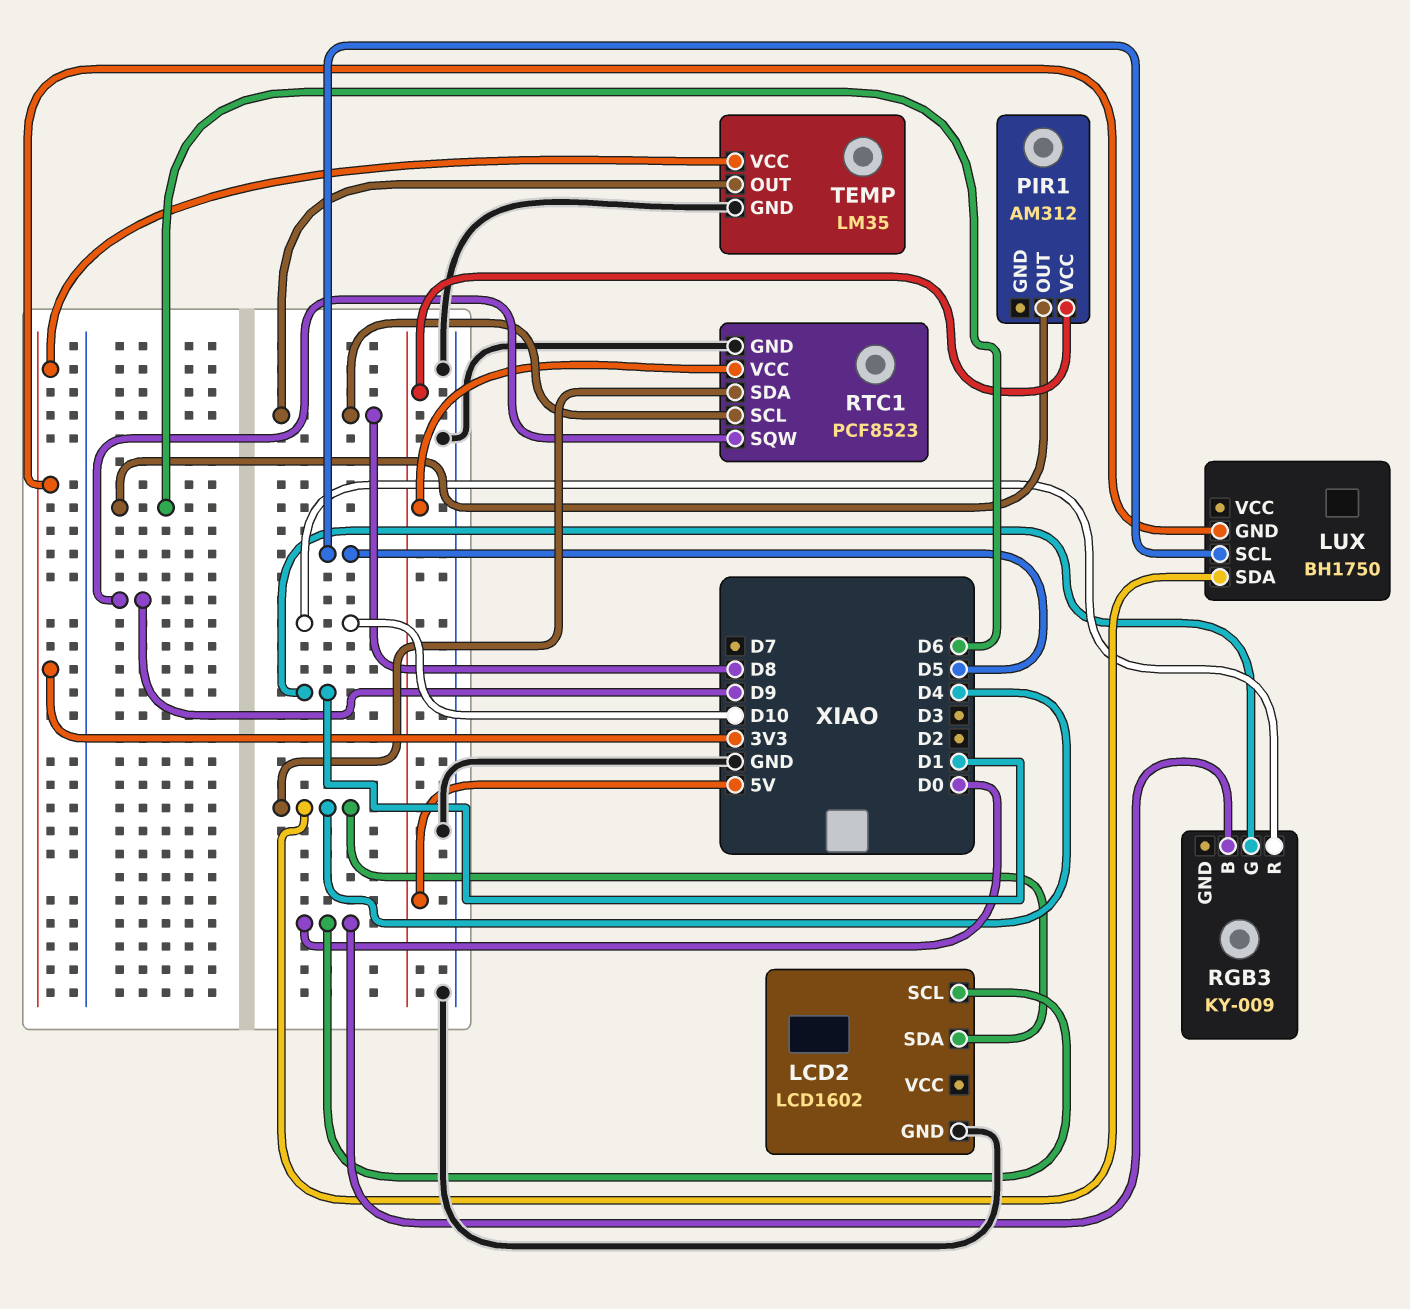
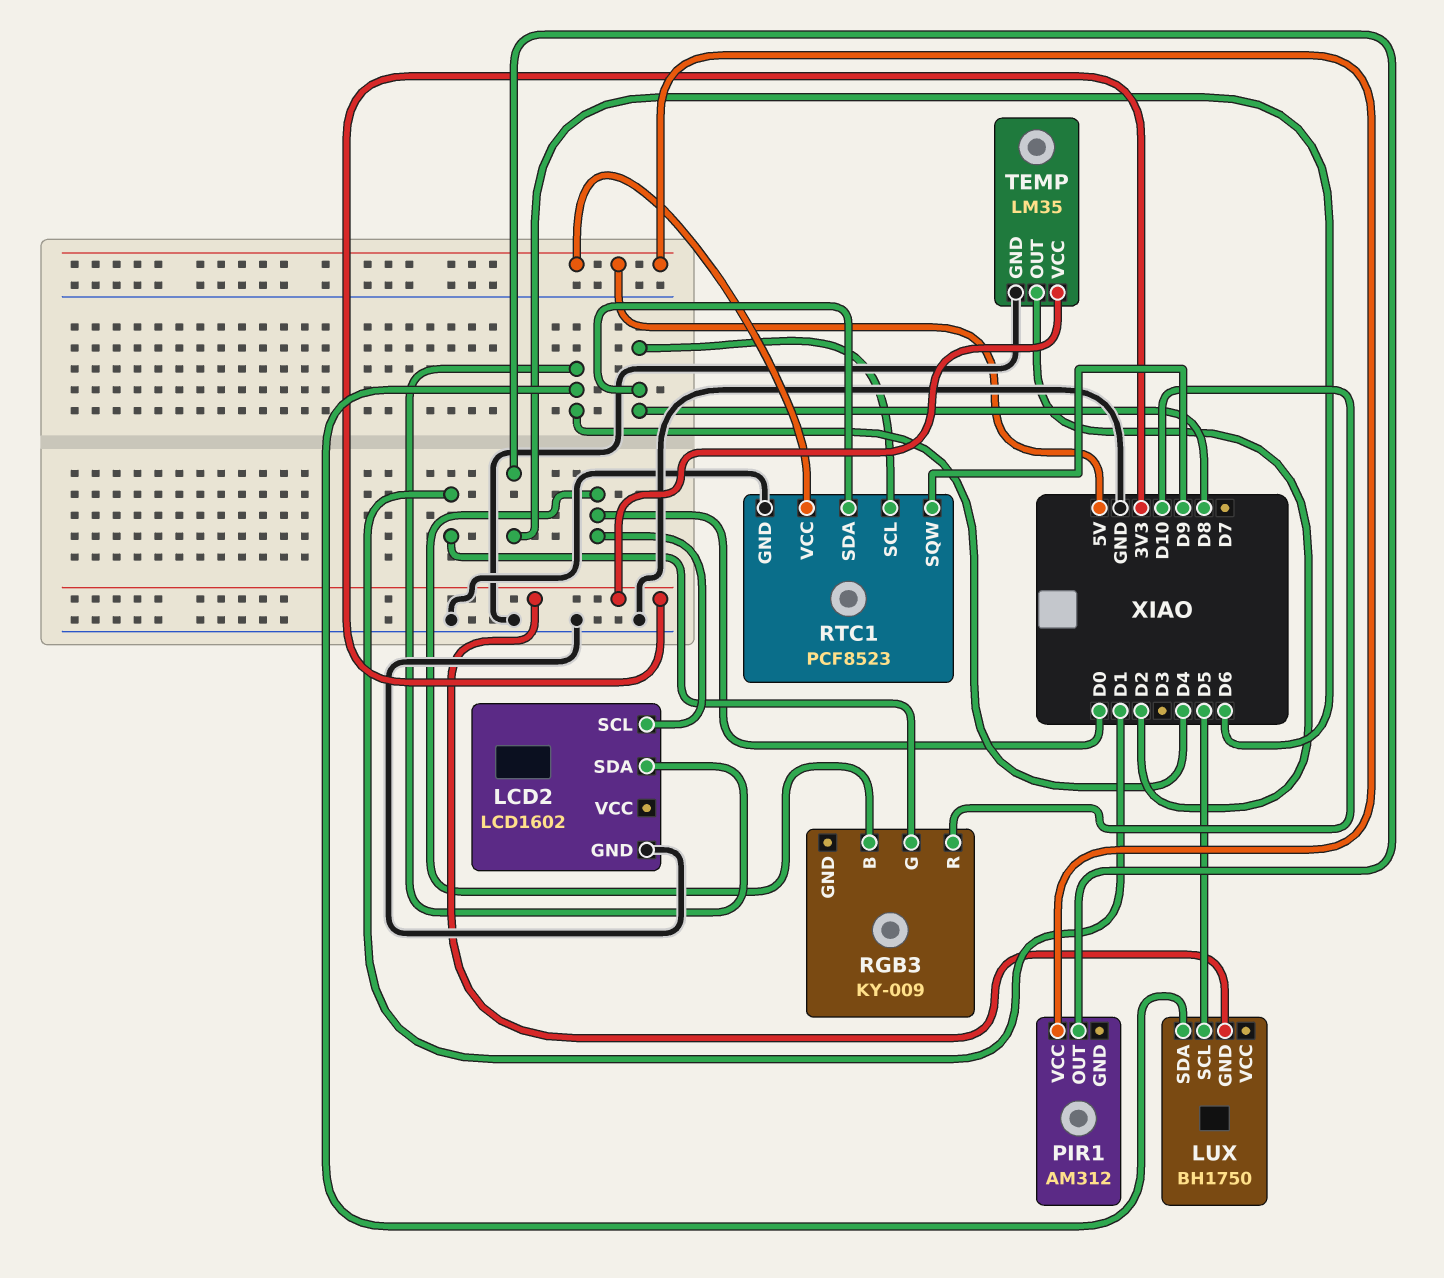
RTC1 pin SDA: D4 -> D8
TEMP pin OUT: D8 -> D2

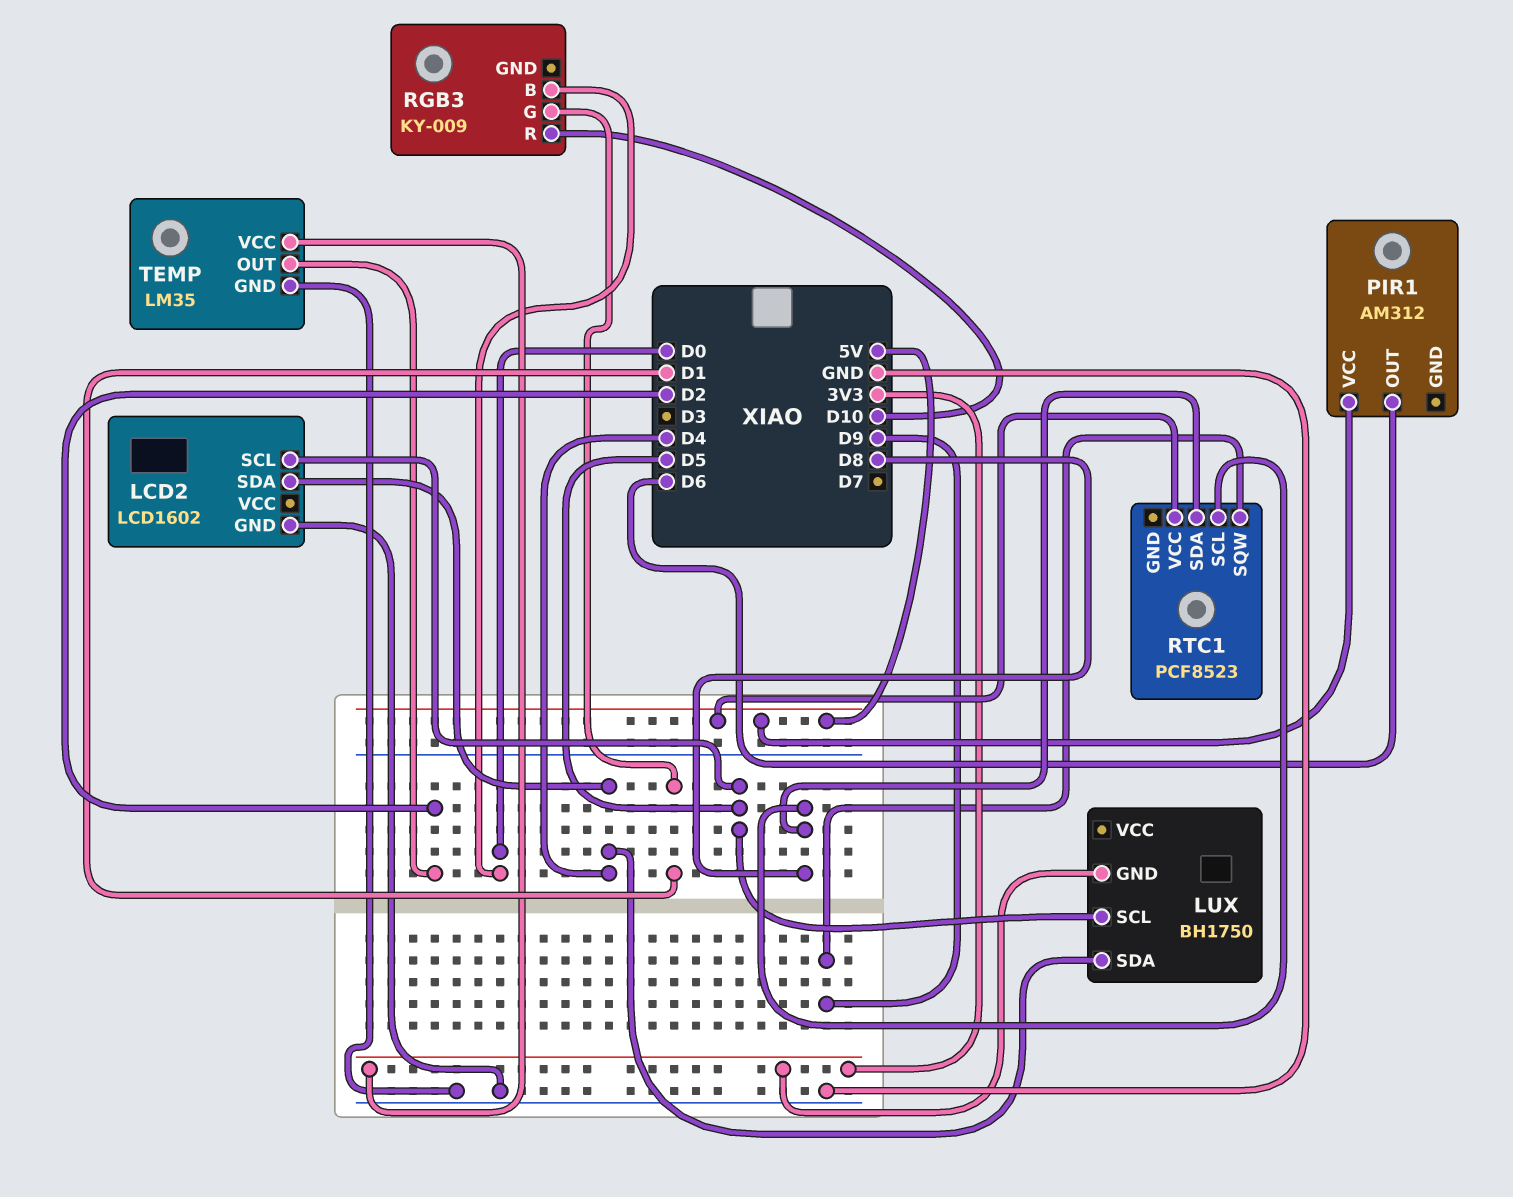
LCD2 pin SCL: D0 -> D5
RTC1 pin GND: GND -> none

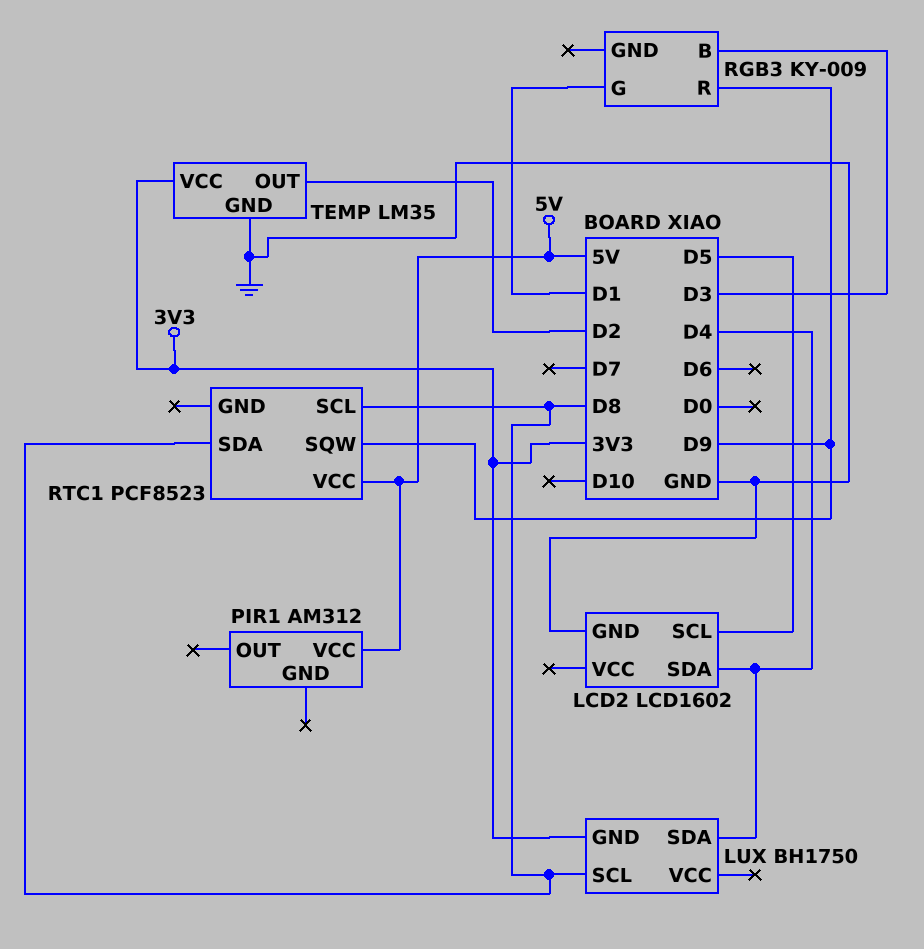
LUX pin SCL: D5 -> D8
PIR1 pin OUT: D6 -> none
RGB3 pin B: D0 -> D3
RGB3 pin R: D10 -> D9

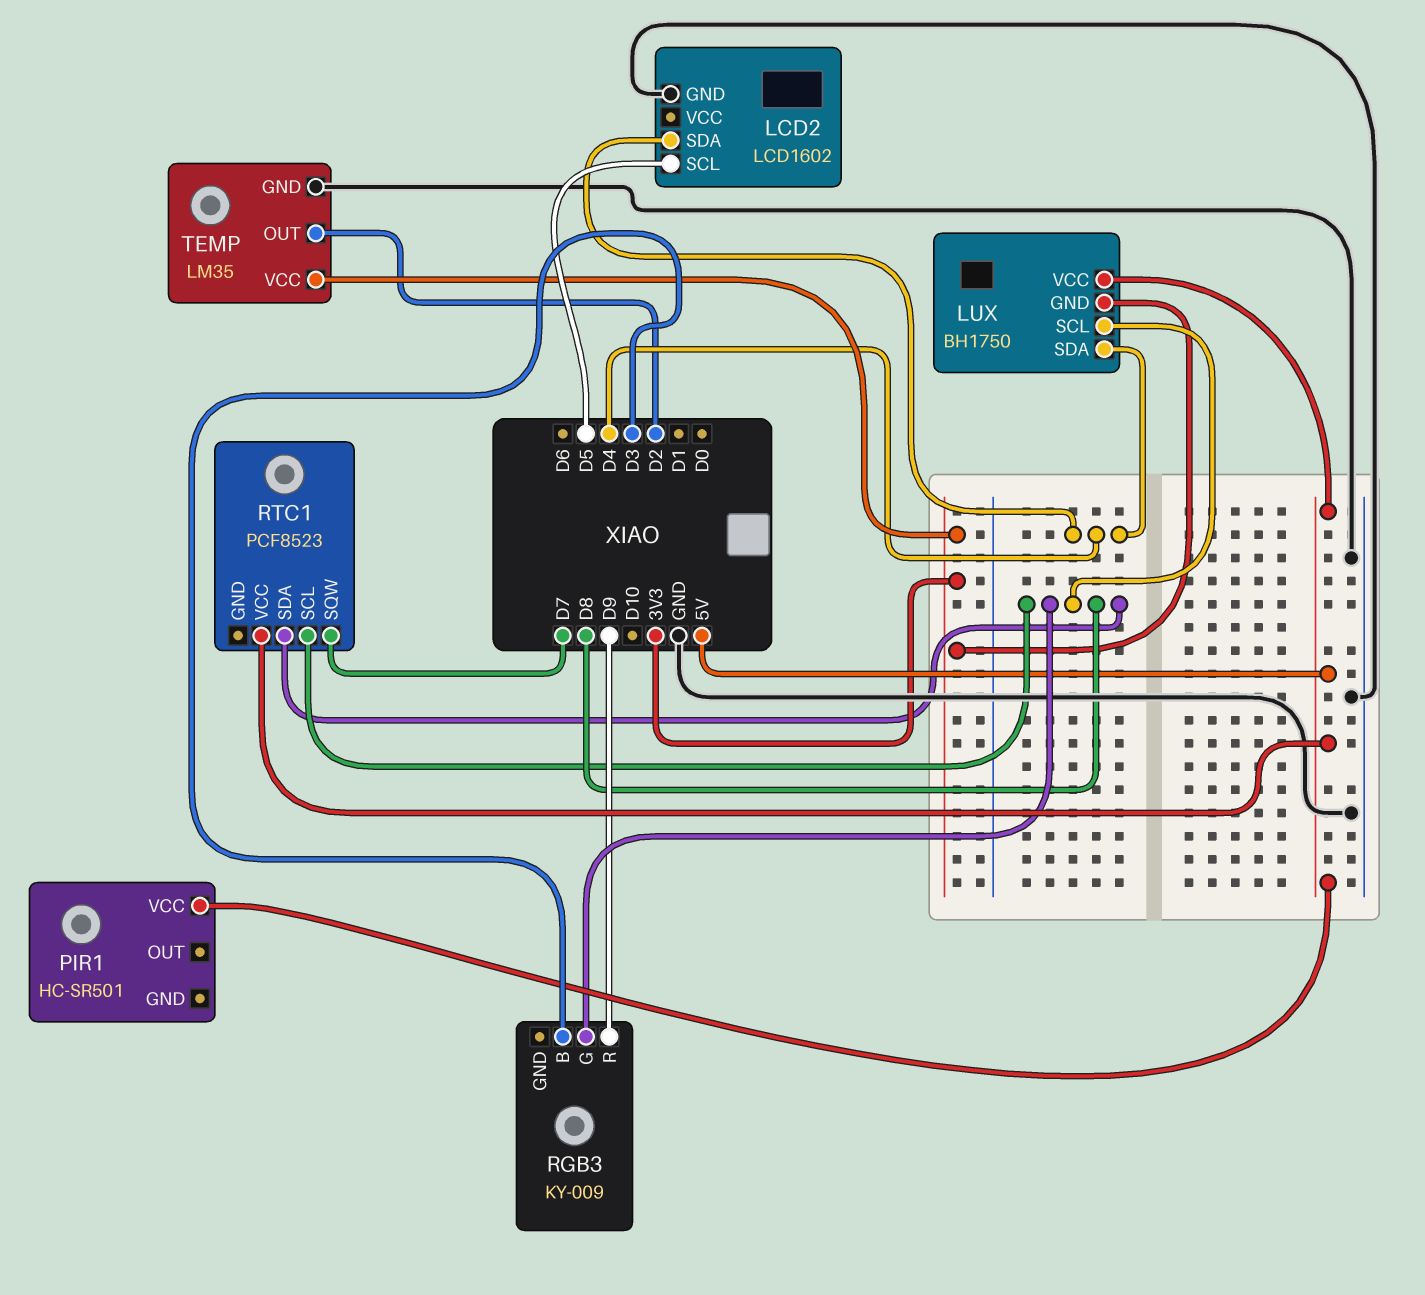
LUX pin VCC: none -> 5V
PIR1: AM312 -> HC-SR501
RGB3 pin G: D1 -> D8
RTC1 pin SQW: D9 -> D7

